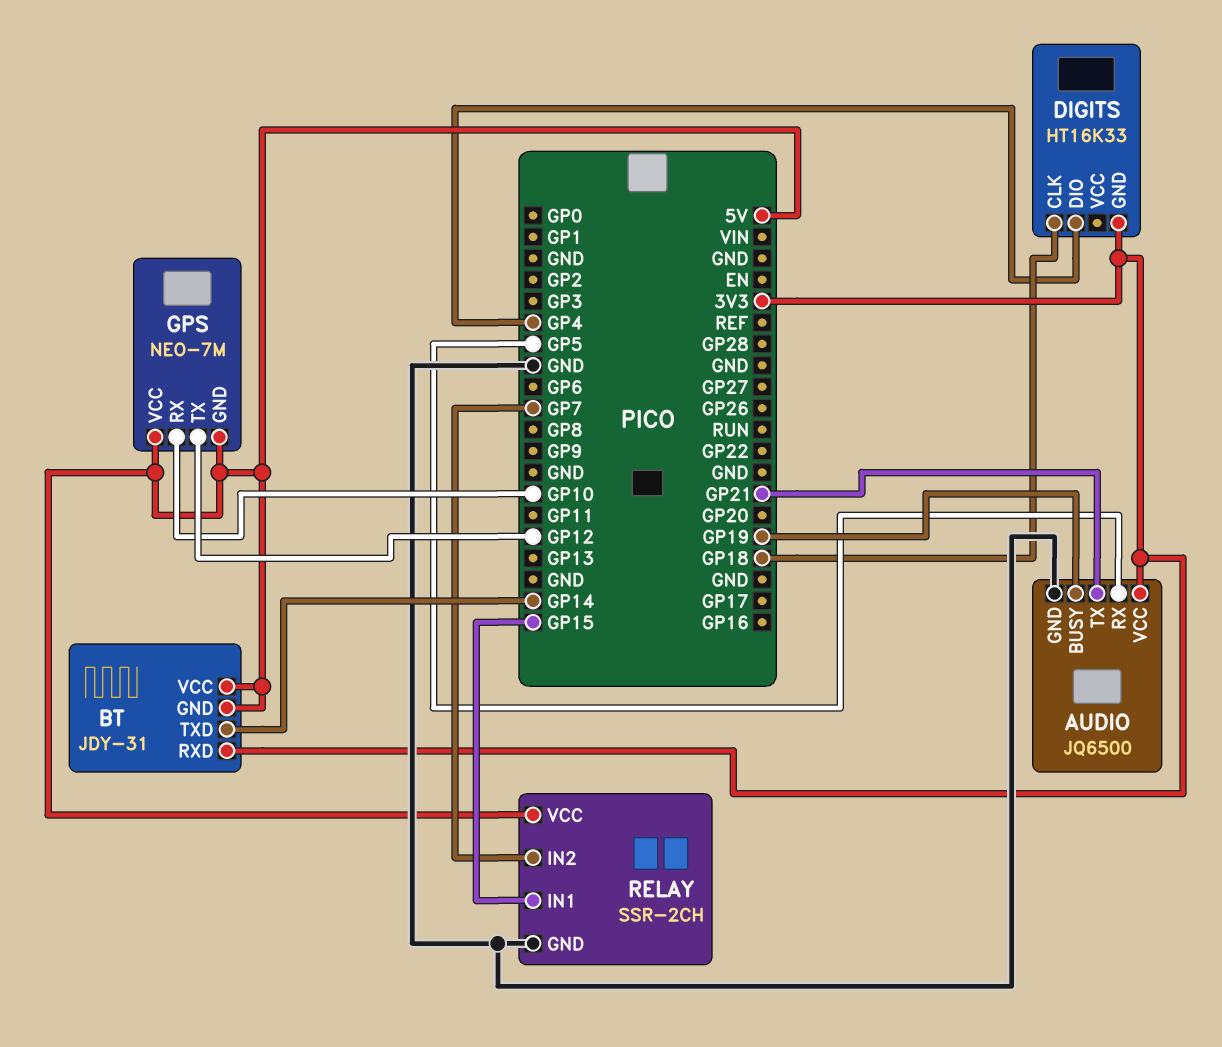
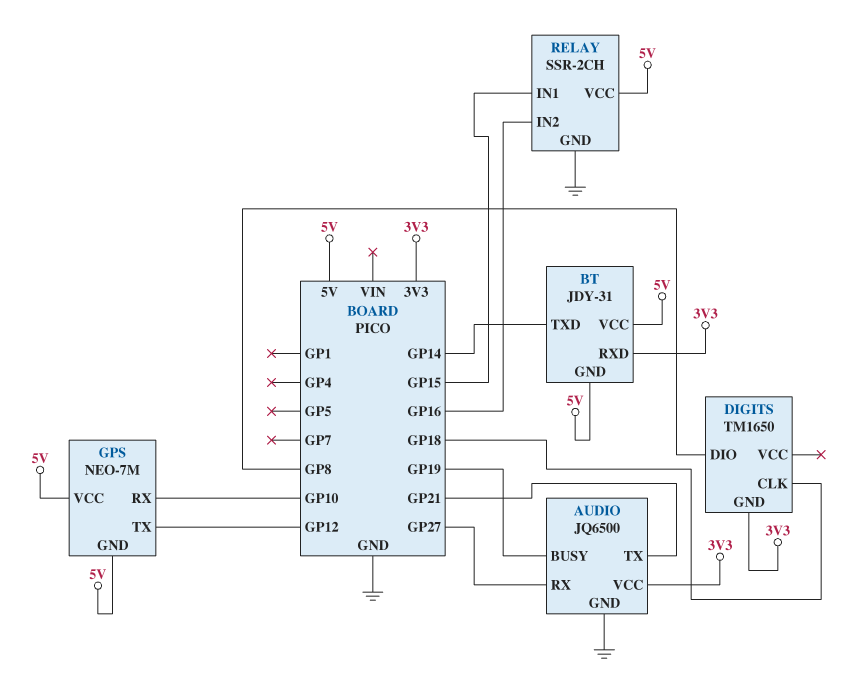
AUDIO pin RX: GP5 -> GP27
DIGITS: HT16K33 -> TM1650
DIGITS pin DIO: GP4 -> GP8
RELAY pin IN2: GP7 -> GP16

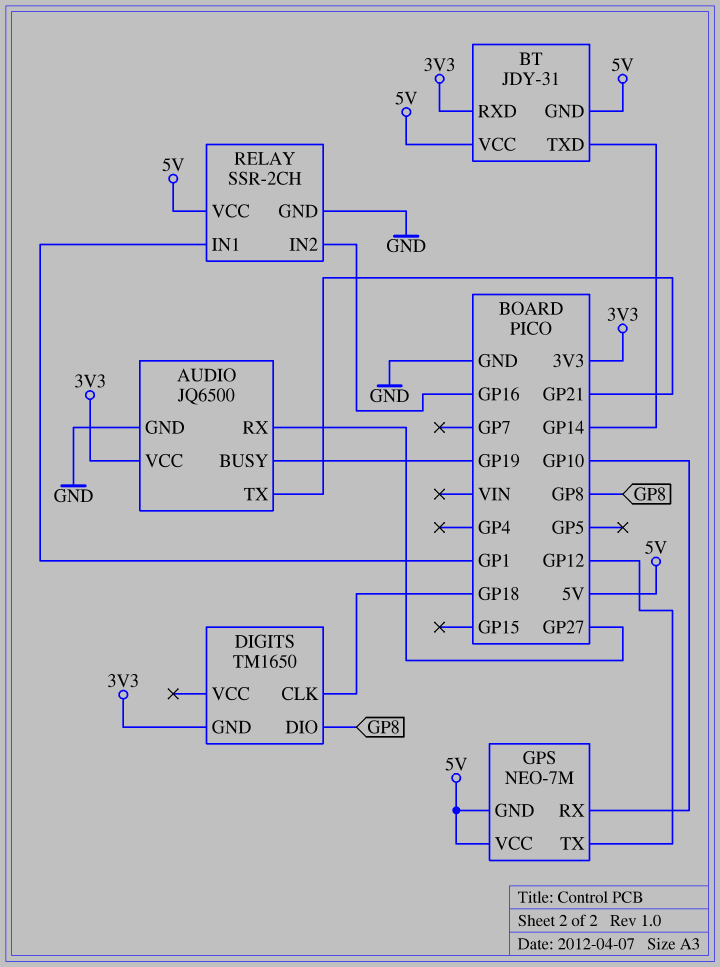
RELAY pin IN1: GP15 -> GP1

